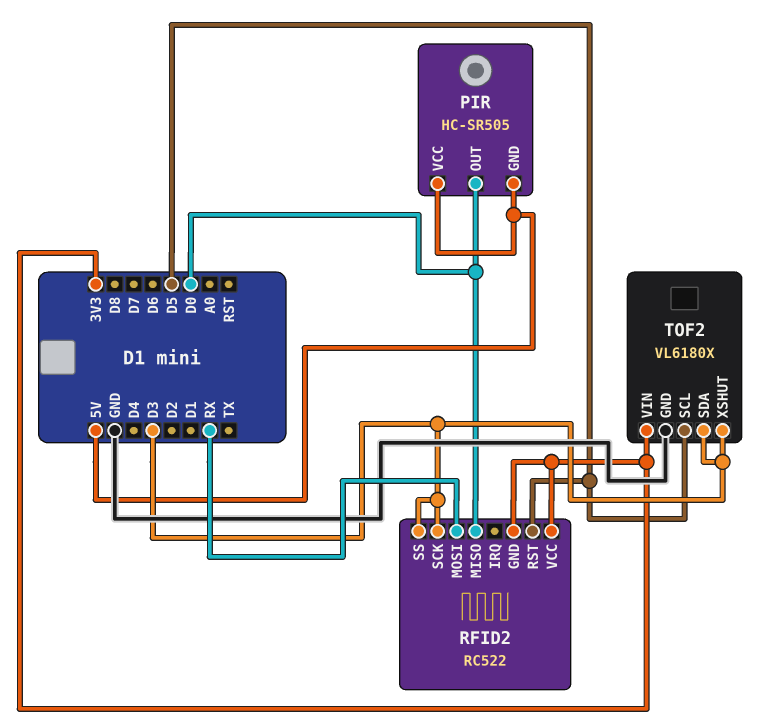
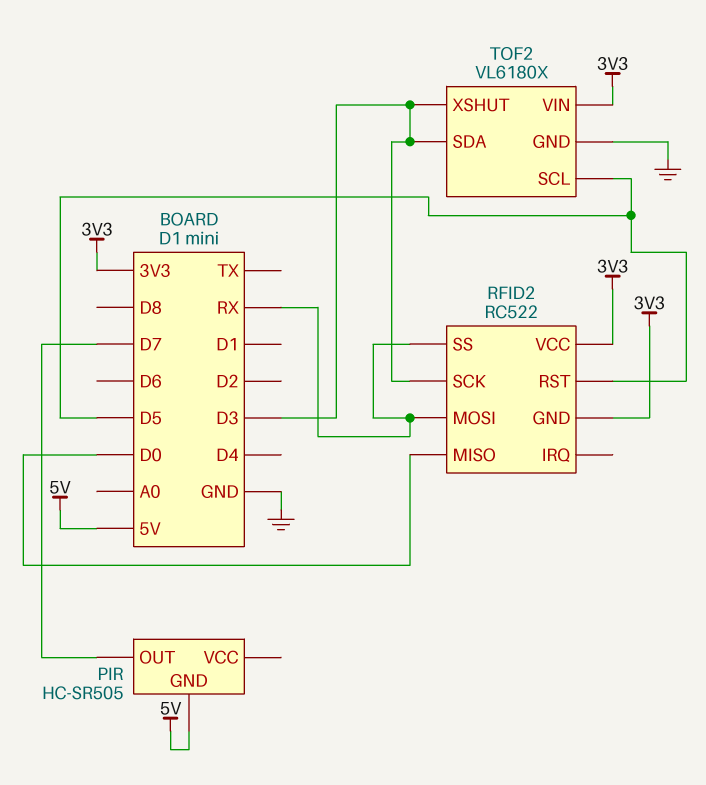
PIR pin OUT: D0 -> D7
PIR pin VCC: 5V -> none
RFID2 pin SS: D3 -> RX

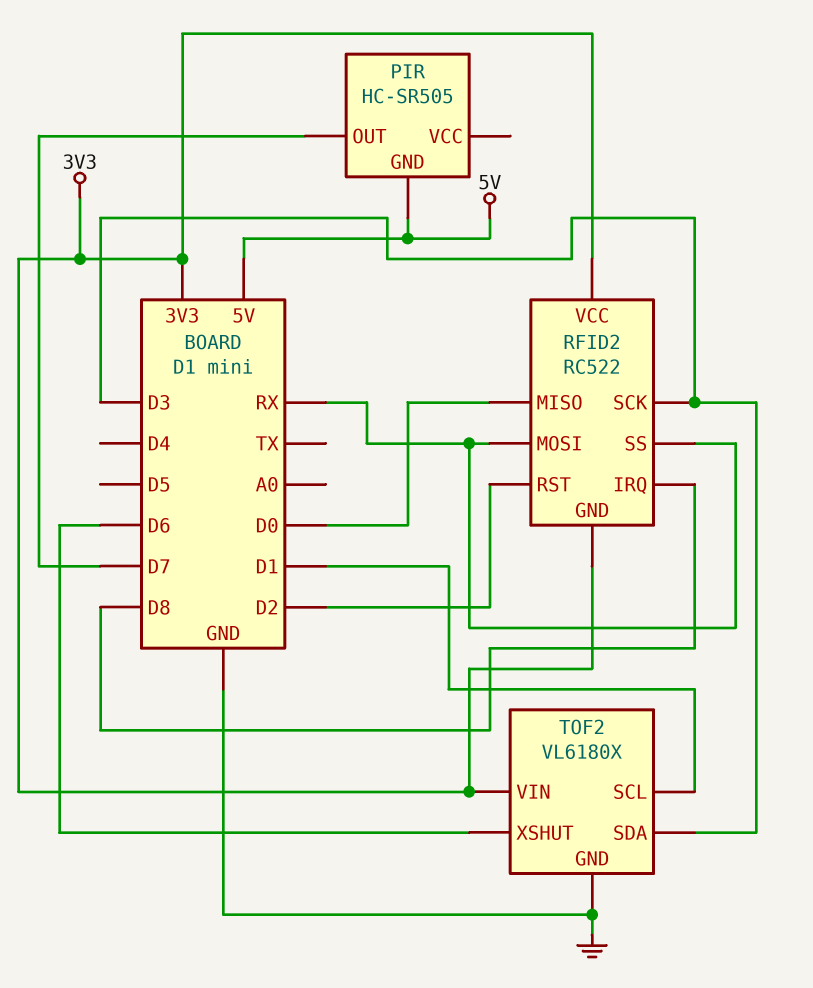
RFID2 pin IRQ: none -> D8
RFID2 pin RST: D5 -> D2
TOF2 pin SCL: D5 -> D1
TOF2 pin XSHUT: D3 -> D6

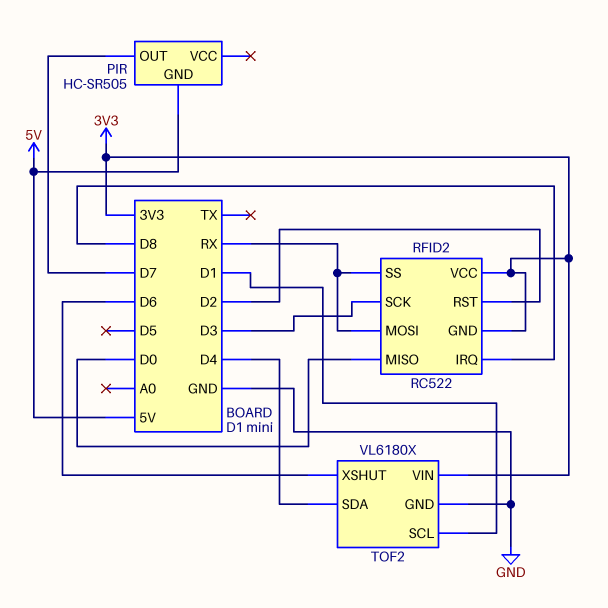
TOF2 pin SDA: D3 -> D4

